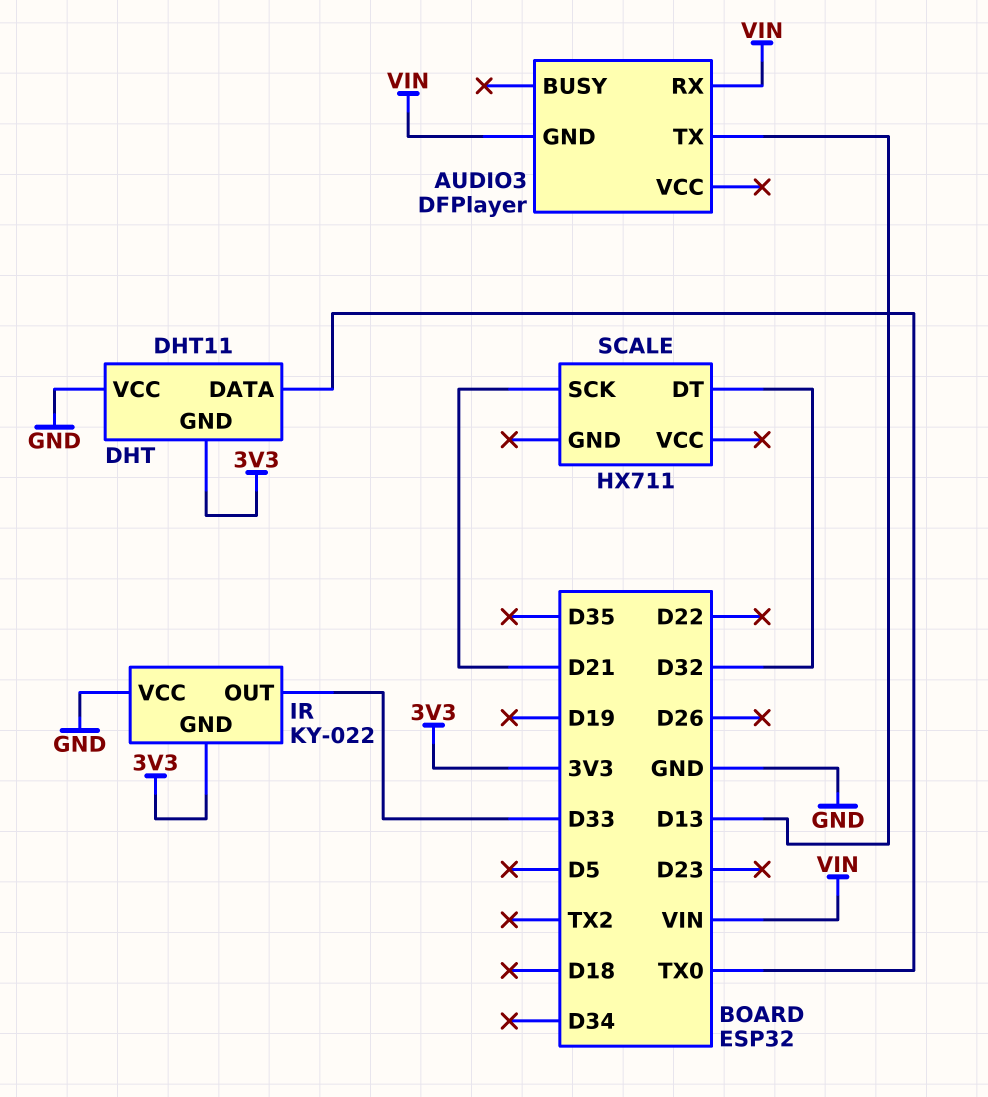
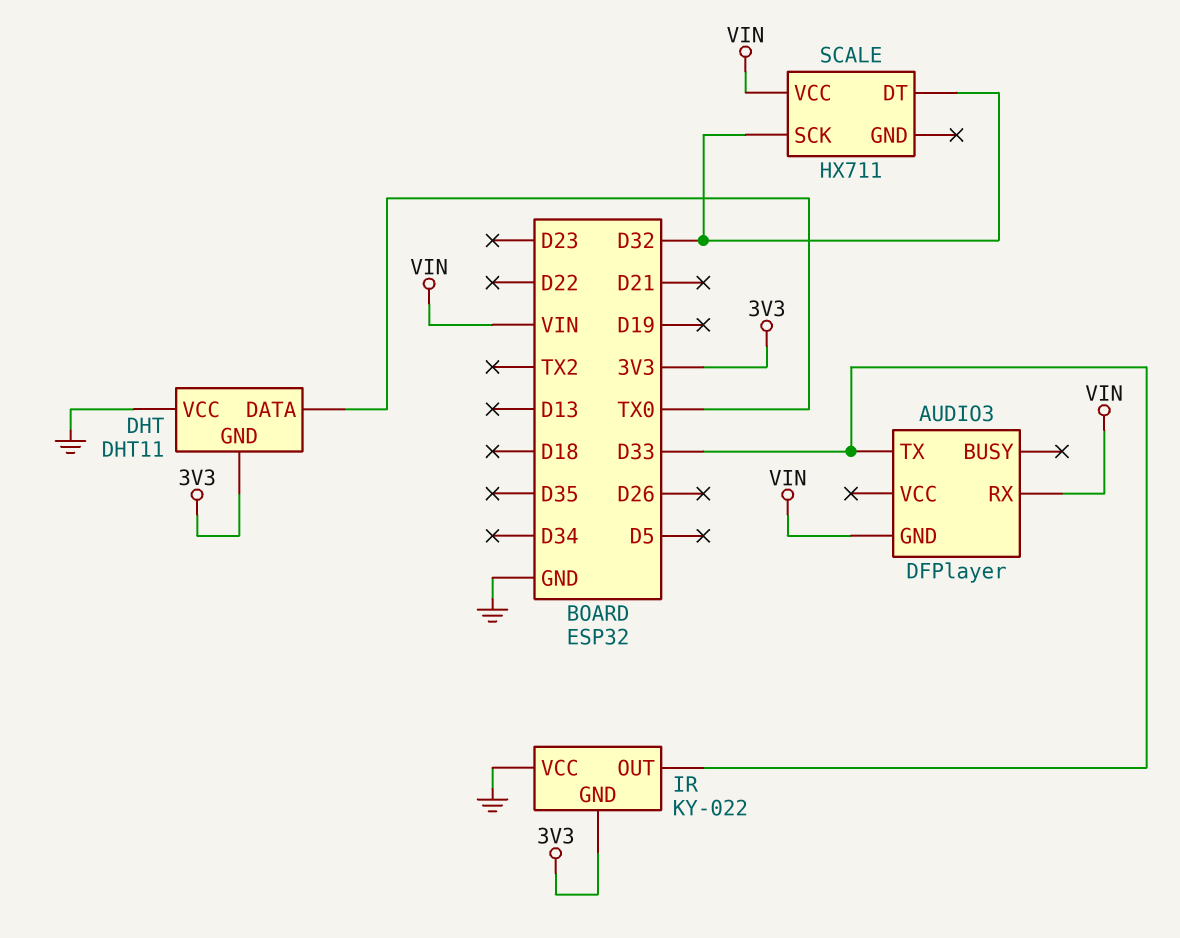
AUDIO3 pin TX: D13 -> D33
SCALE pin SCK: D21 -> D32
SCALE pin VCC: none -> VIN

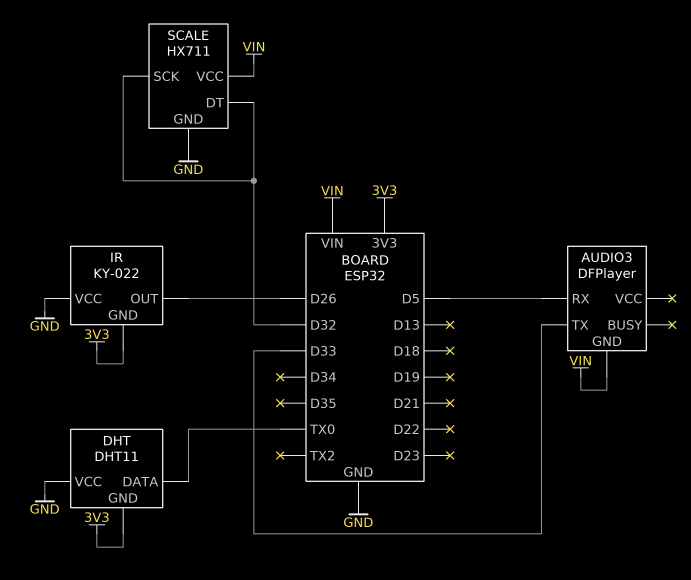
AUDIO3 pin RX: VIN -> D5
IR pin OUT: D33 -> D26
SCALE pin GND: none -> GND

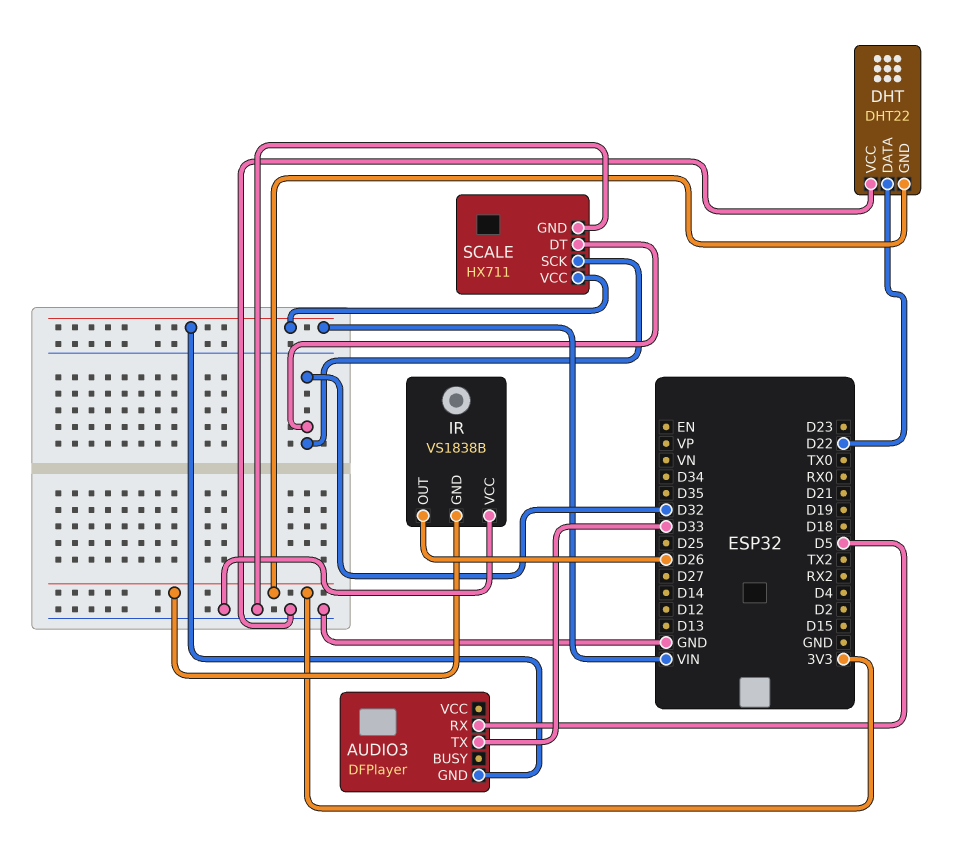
DHT: DHT11 -> DHT22
DHT pin DATA: TX0 -> D22
IR: KY-022 -> VS1838B

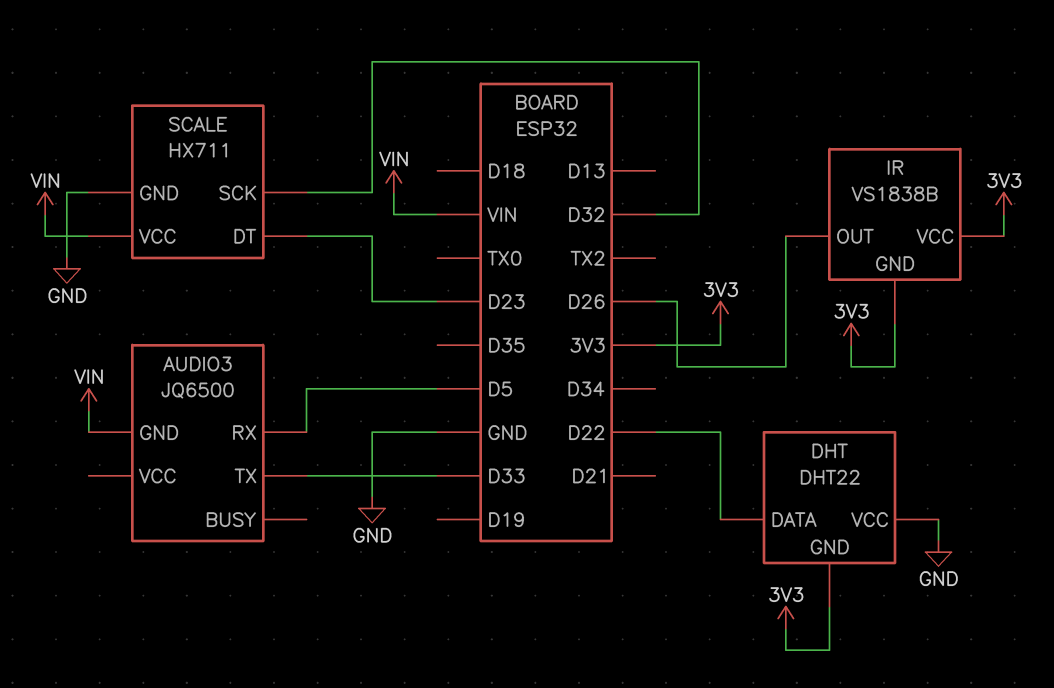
AUDIO3: DFPlayer -> JQ6500
IR pin VCC: GND -> 3V3
SCALE pin DT: D32 -> D23

